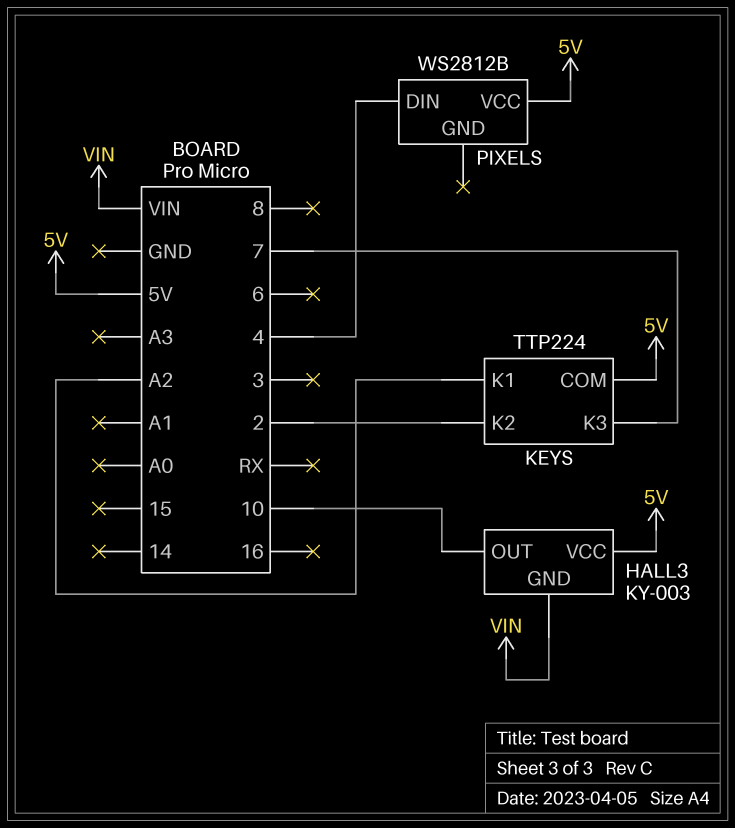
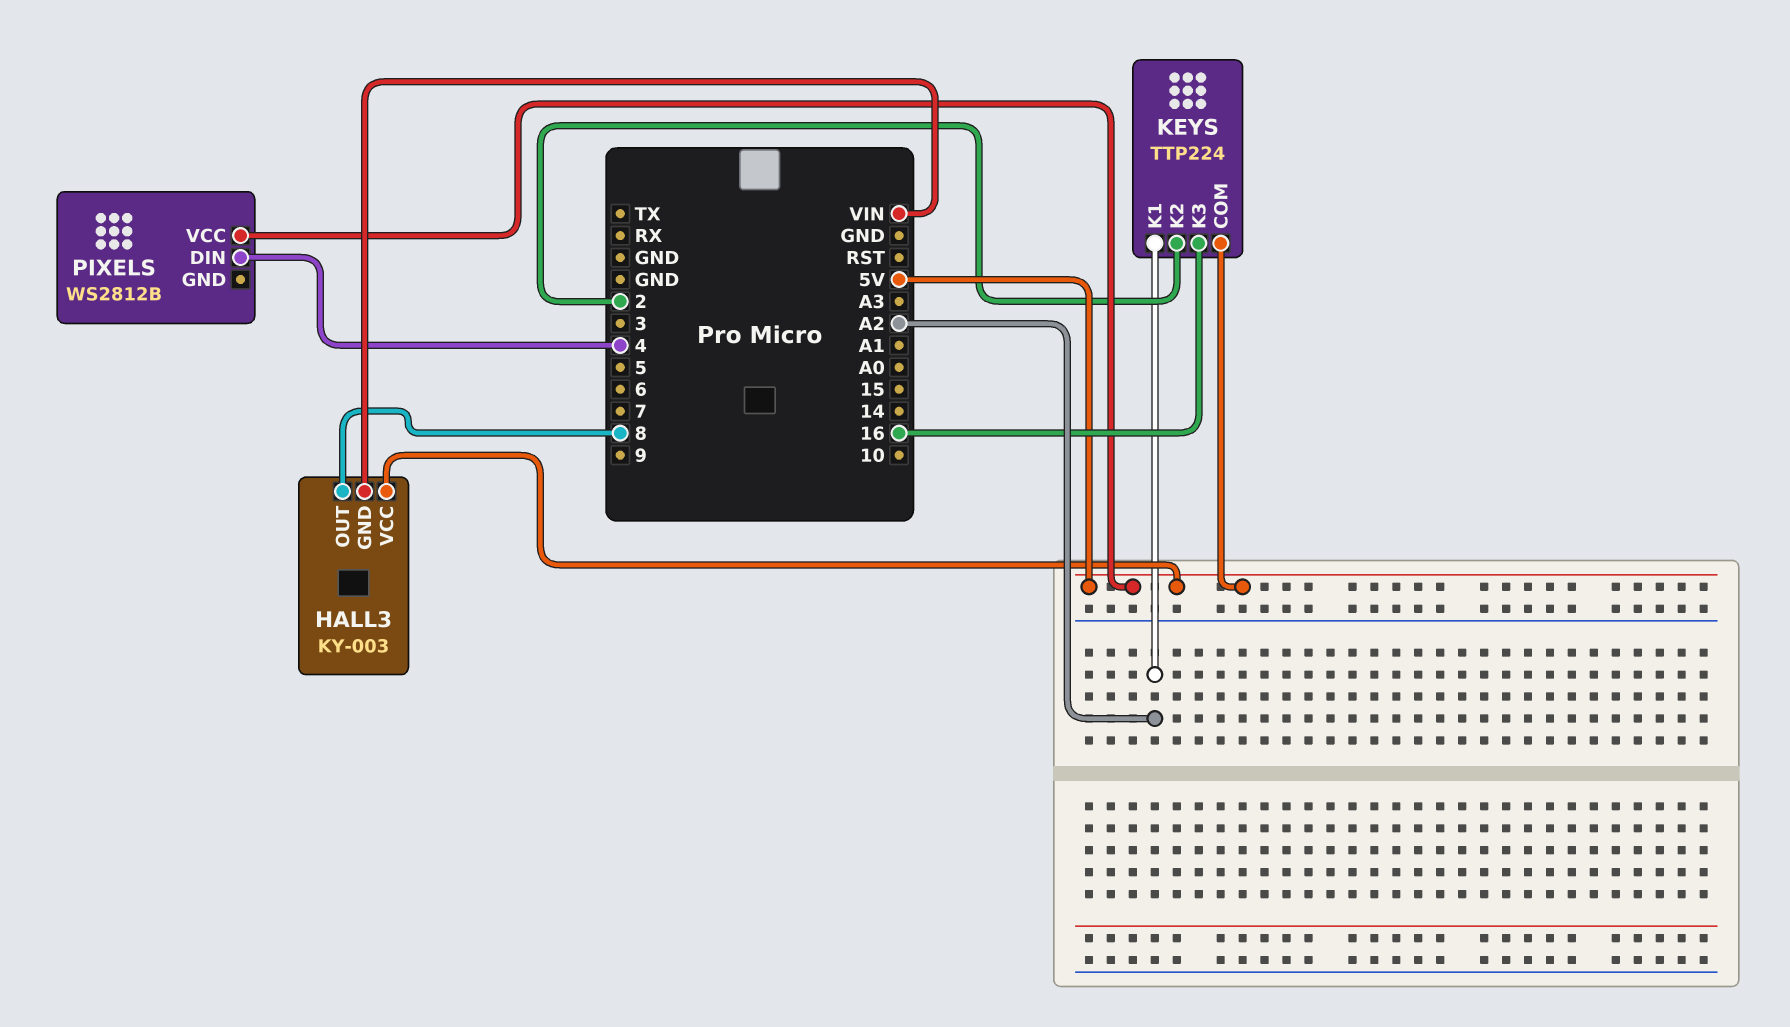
HALL3 pin OUT: 10 -> 8
KEYS pin K3: 7 -> 16

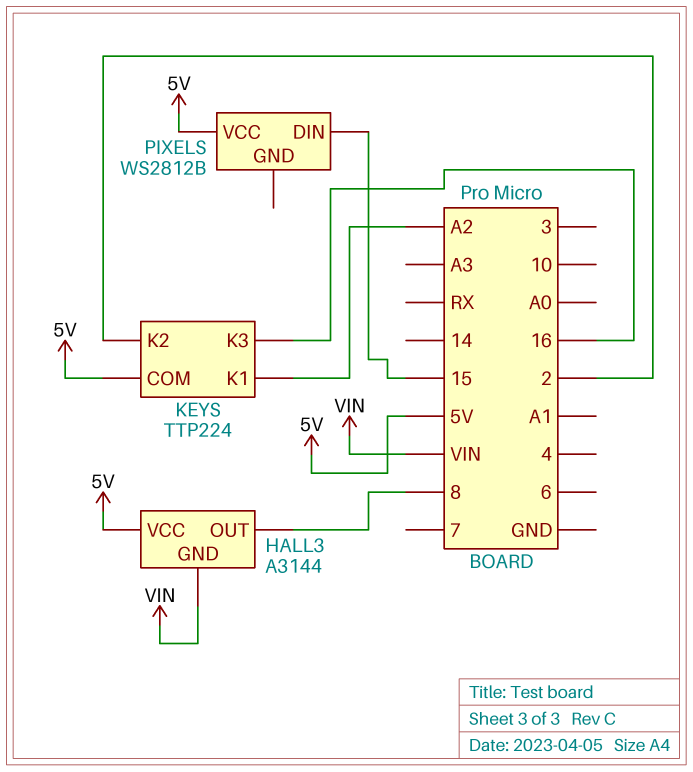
HALL3: KY-003 -> A3144
PIXELS pin DIN: 4 -> 15

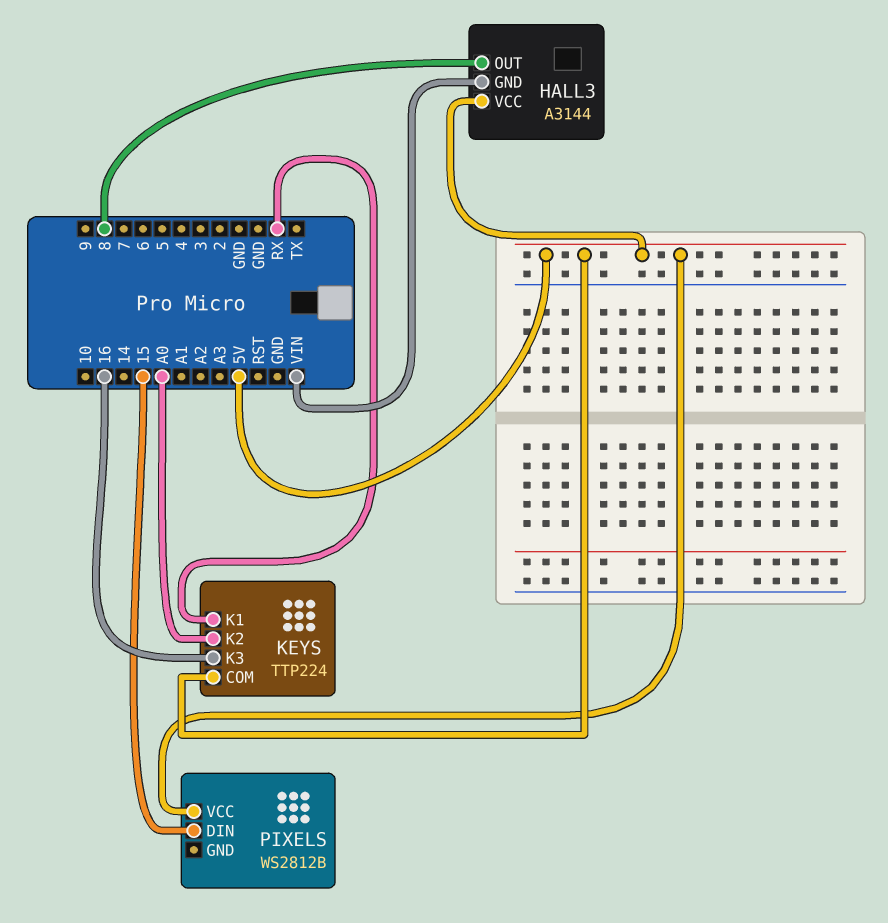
KEYS pin K1: A2 -> RX
KEYS pin K2: 2 -> A0

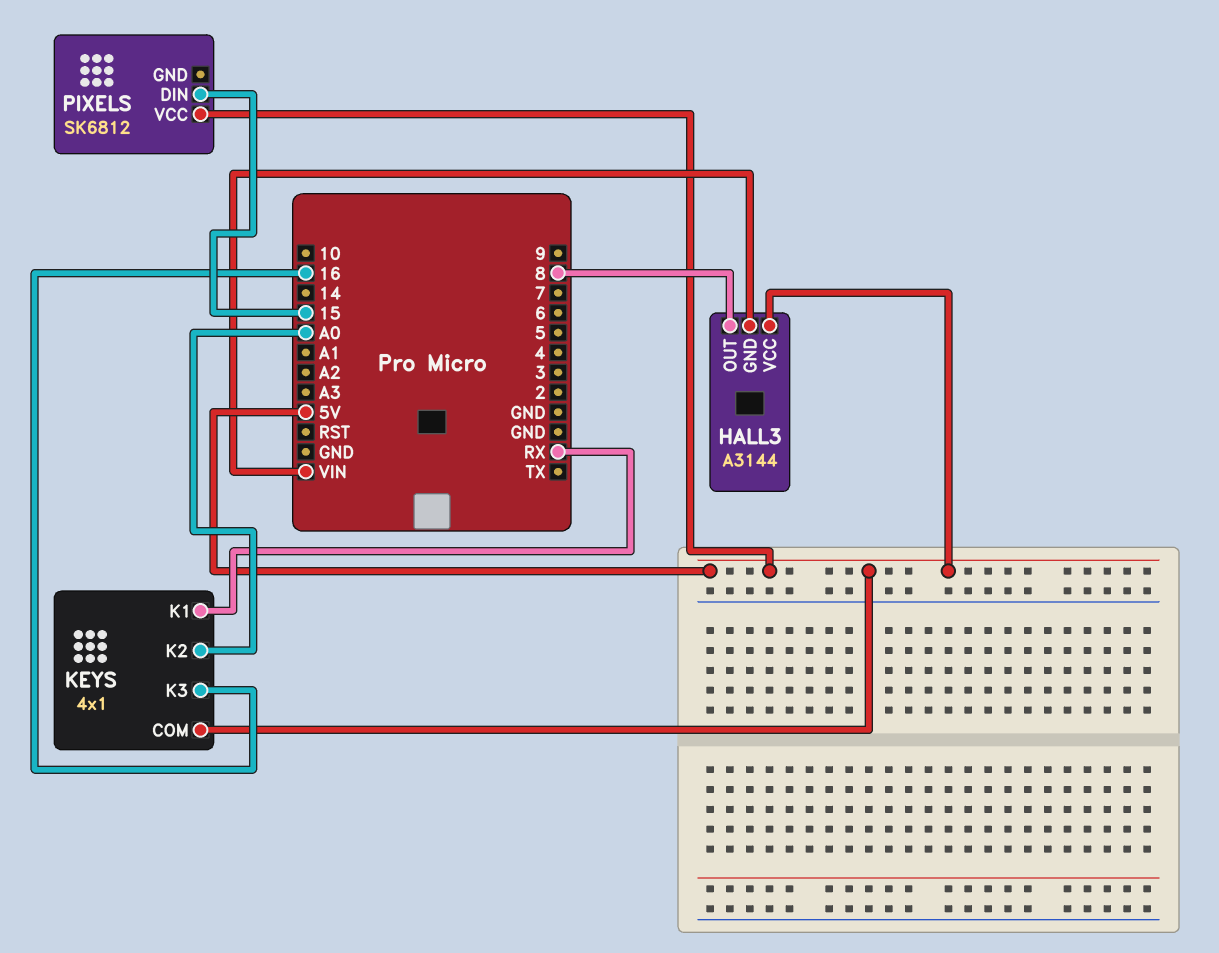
KEYS: TTP224 -> 4x1
PIXELS: WS2812B -> SK6812

